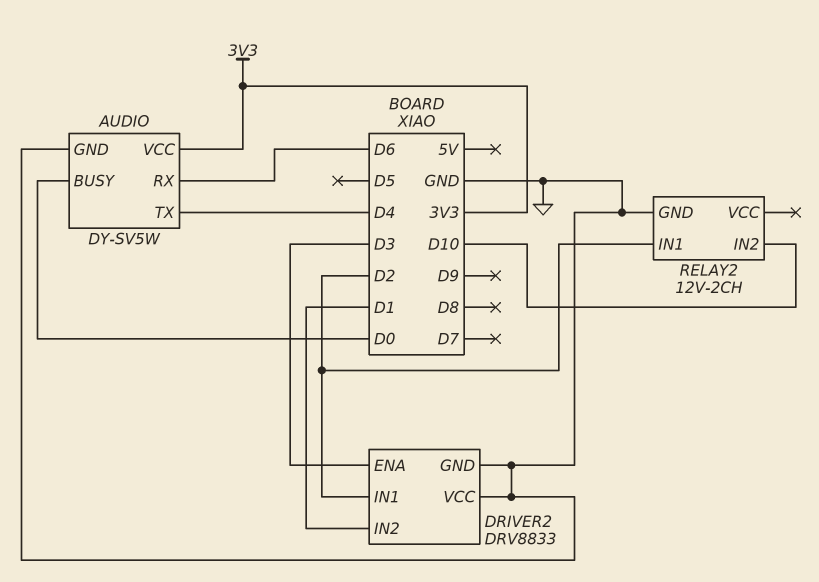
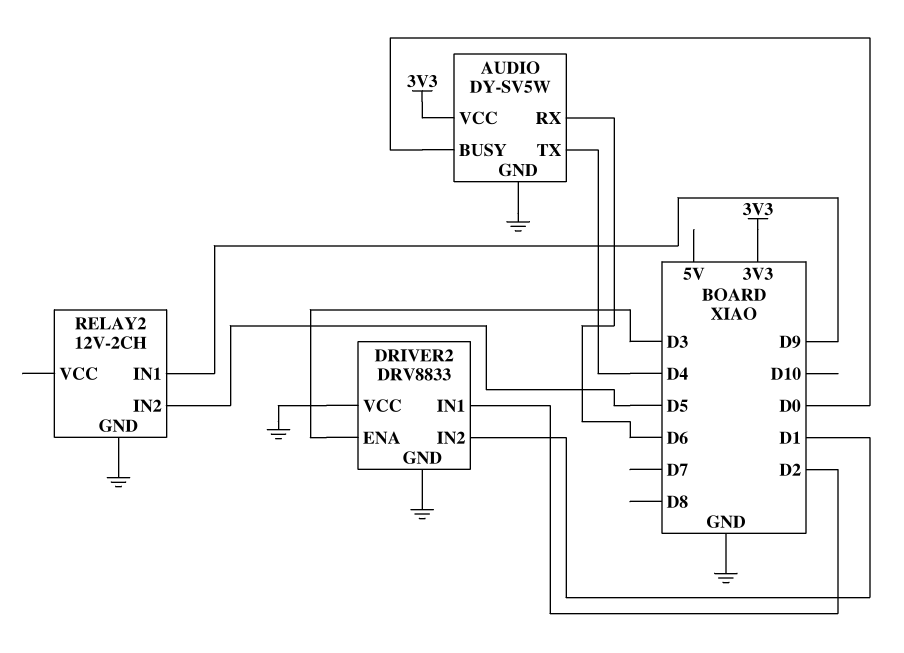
RELAY2 pin IN1: D2 -> D9
RELAY2 pin IN2: D10 -> D5

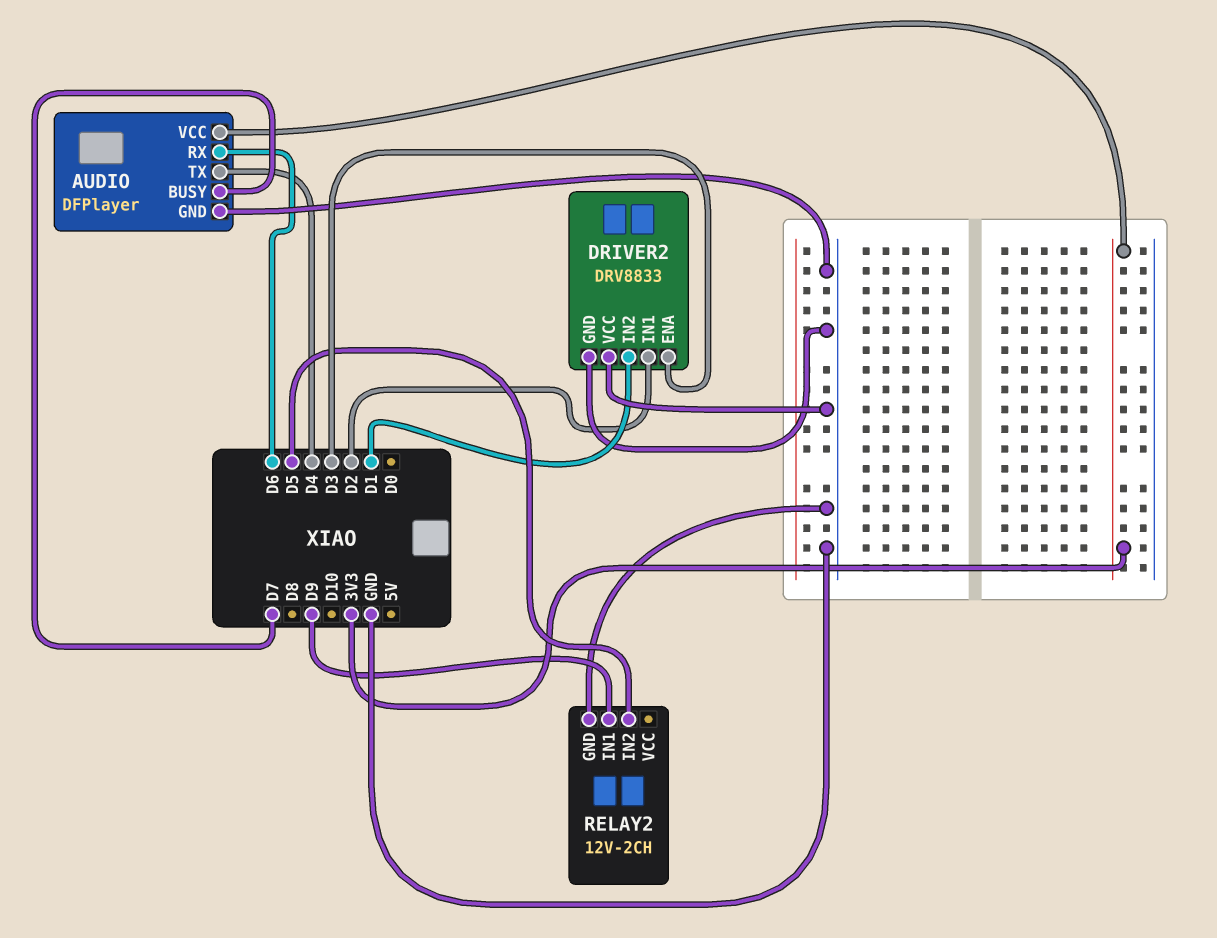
AUDIO: DY-SV5W -> DFPlayer
AUDIO pin BUSY: D0 -> D7

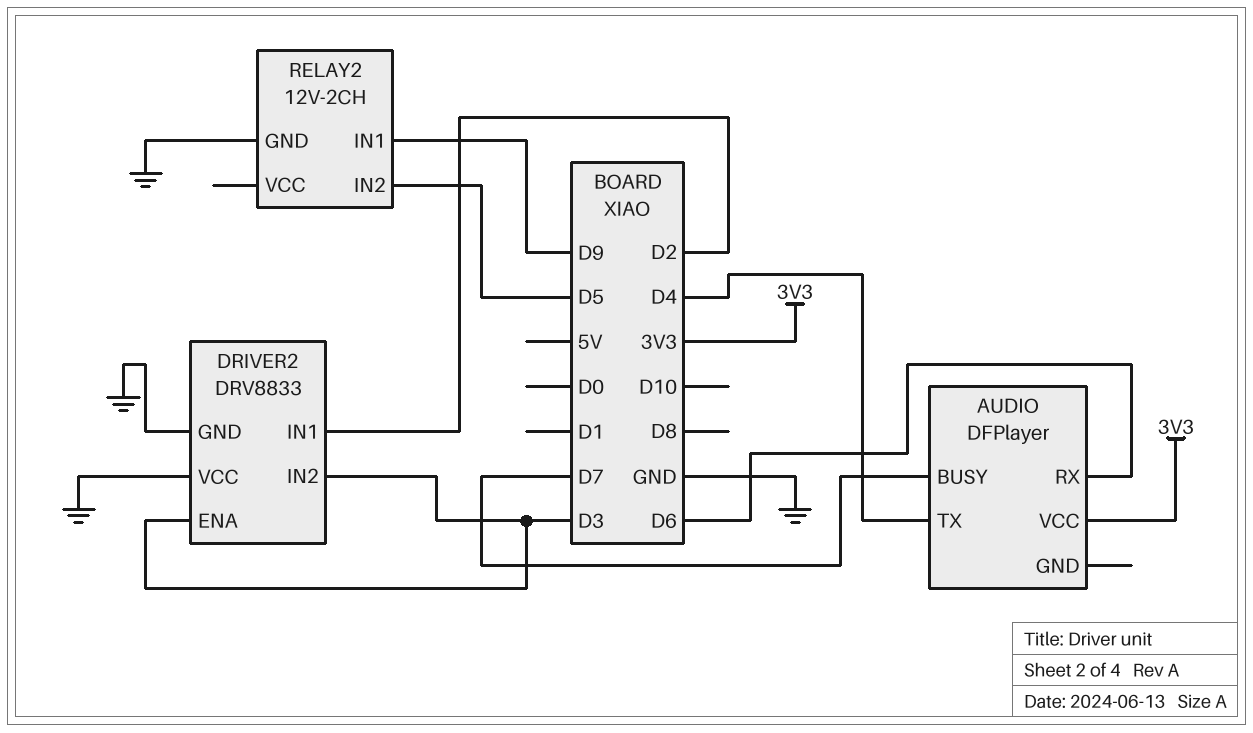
AUDIO pin GND: GND -> none
DRIVER2 pin IN2: D1 -> D3

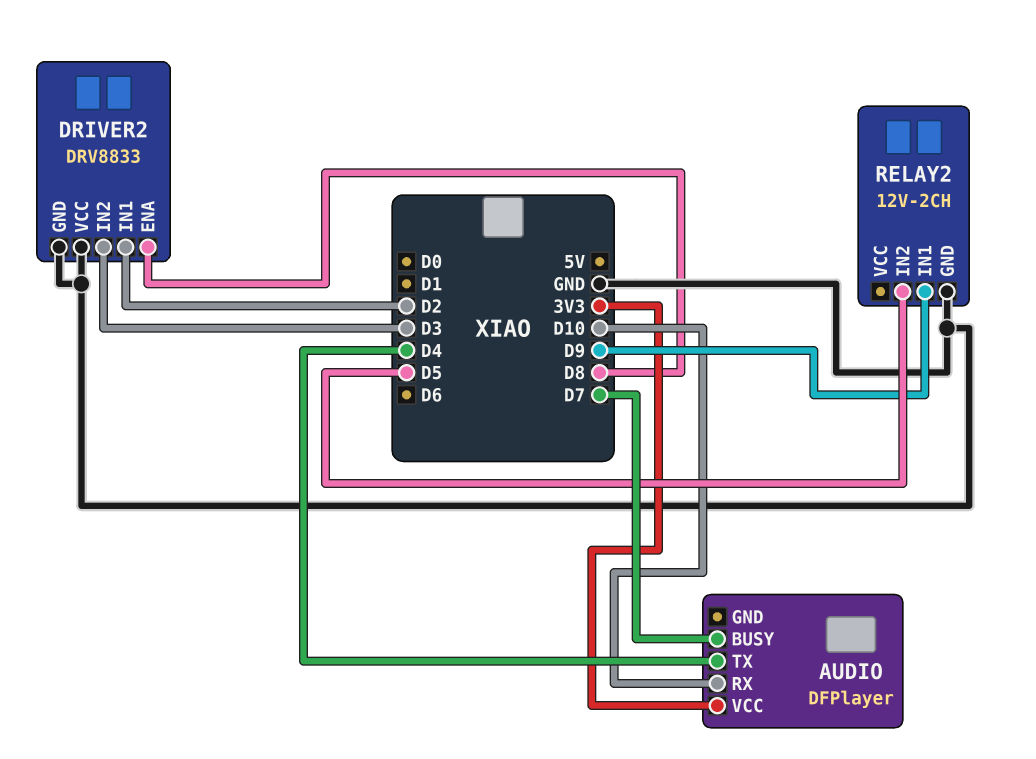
AUDIO pin RX: D6 -> D10
DRIVER2 pin ENA: D3 -> D8

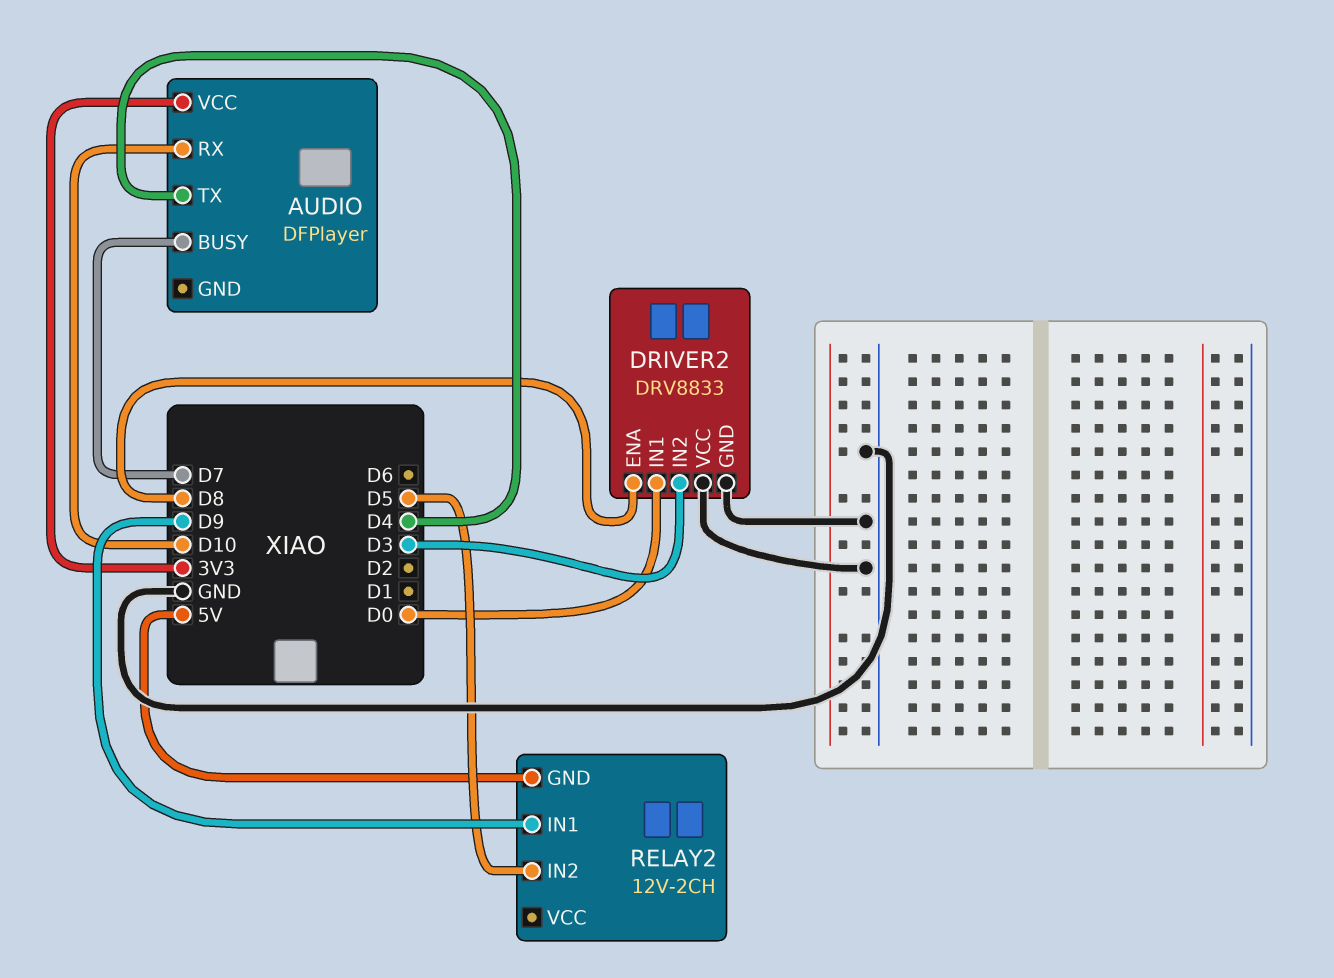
DRIVER2 pin IN1: D2 -> D0
RELAY2 pin GND: GND -> 5V

